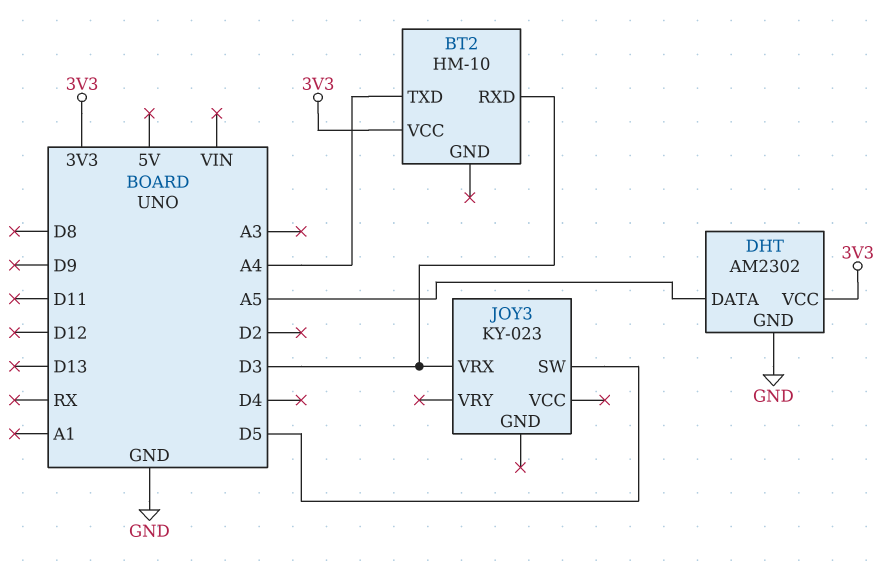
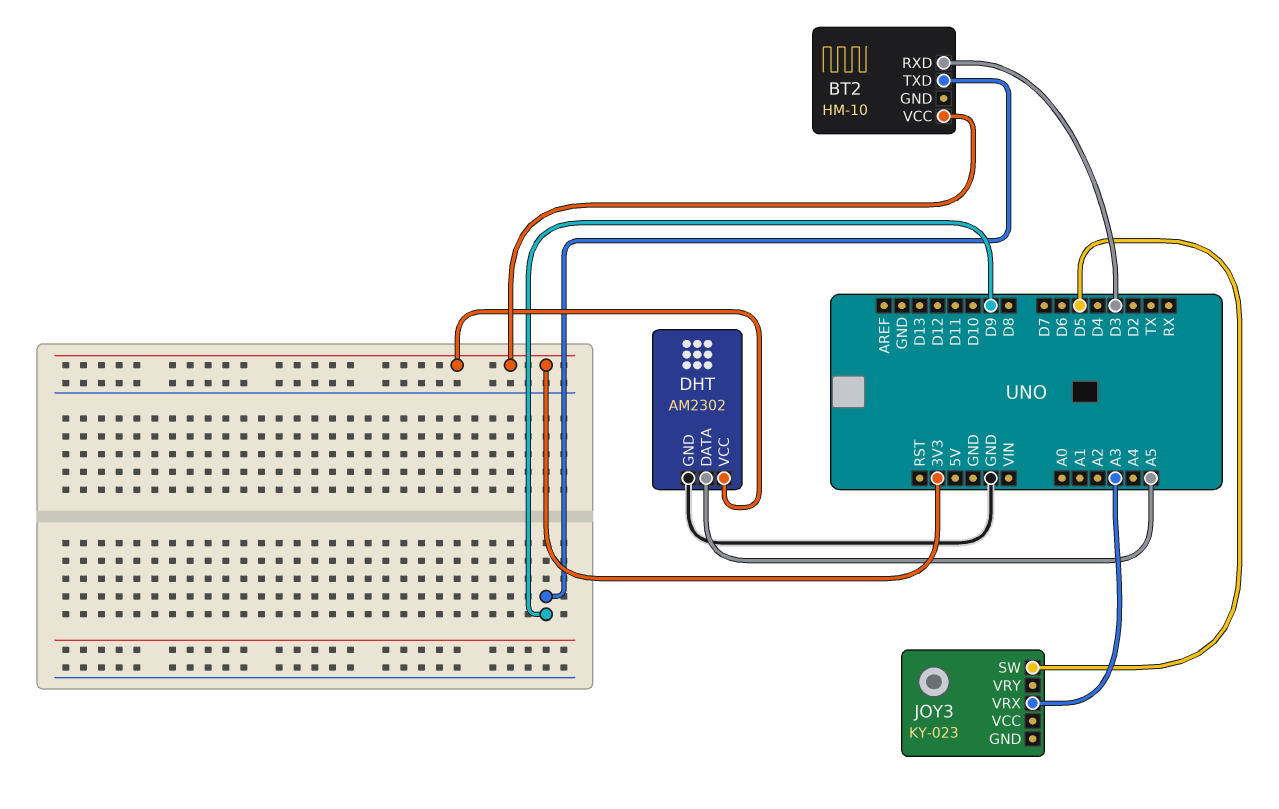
BT2 pin TXD: A4 -> D9
JOY3 pin VRX: D3 -> A3

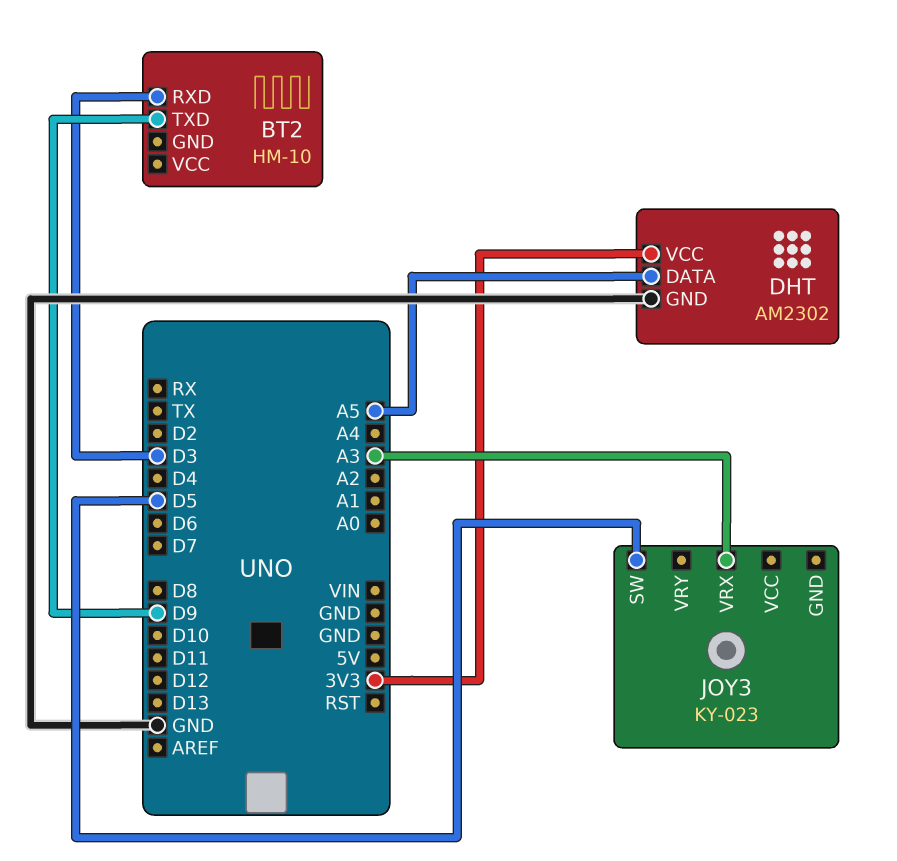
BT2 pin VCC: 3V3 -> none

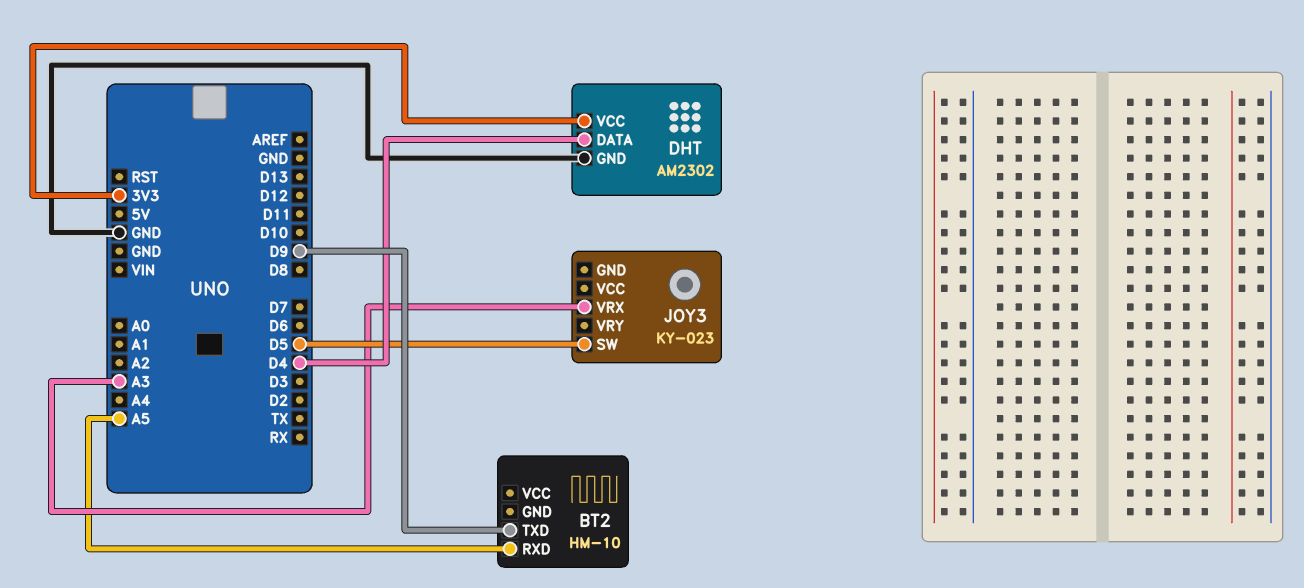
BT2 pin RXD: D3 -> A5
DHT pin DATA: A5 -> D4

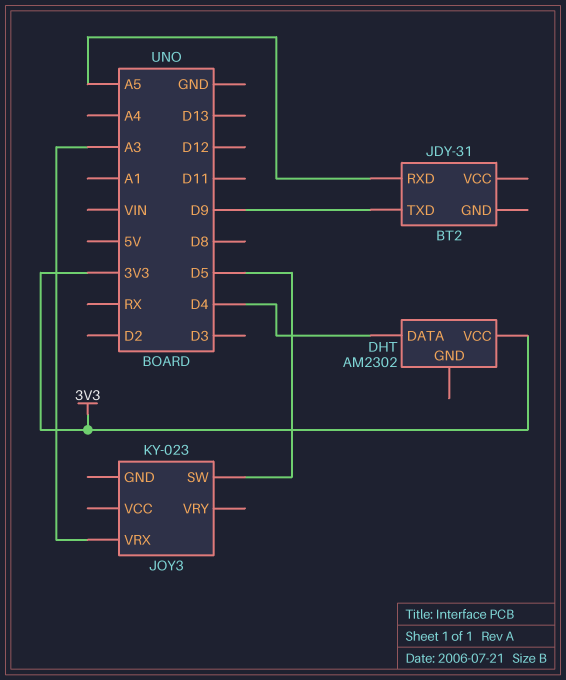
BT2: HM-10 -> JDY-31
DHT pin GND: GND -> none

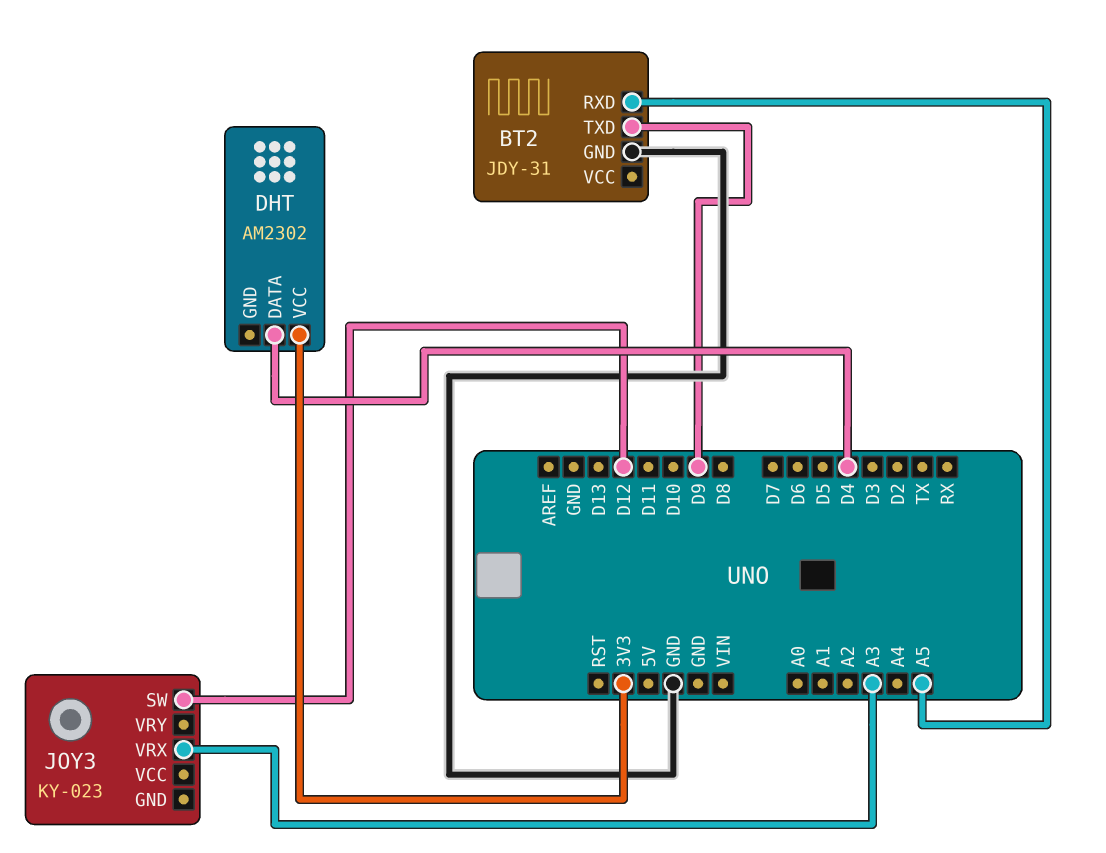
BT2 pin GND: none -> GND
JOY3 pin SW: D5 -> D12

